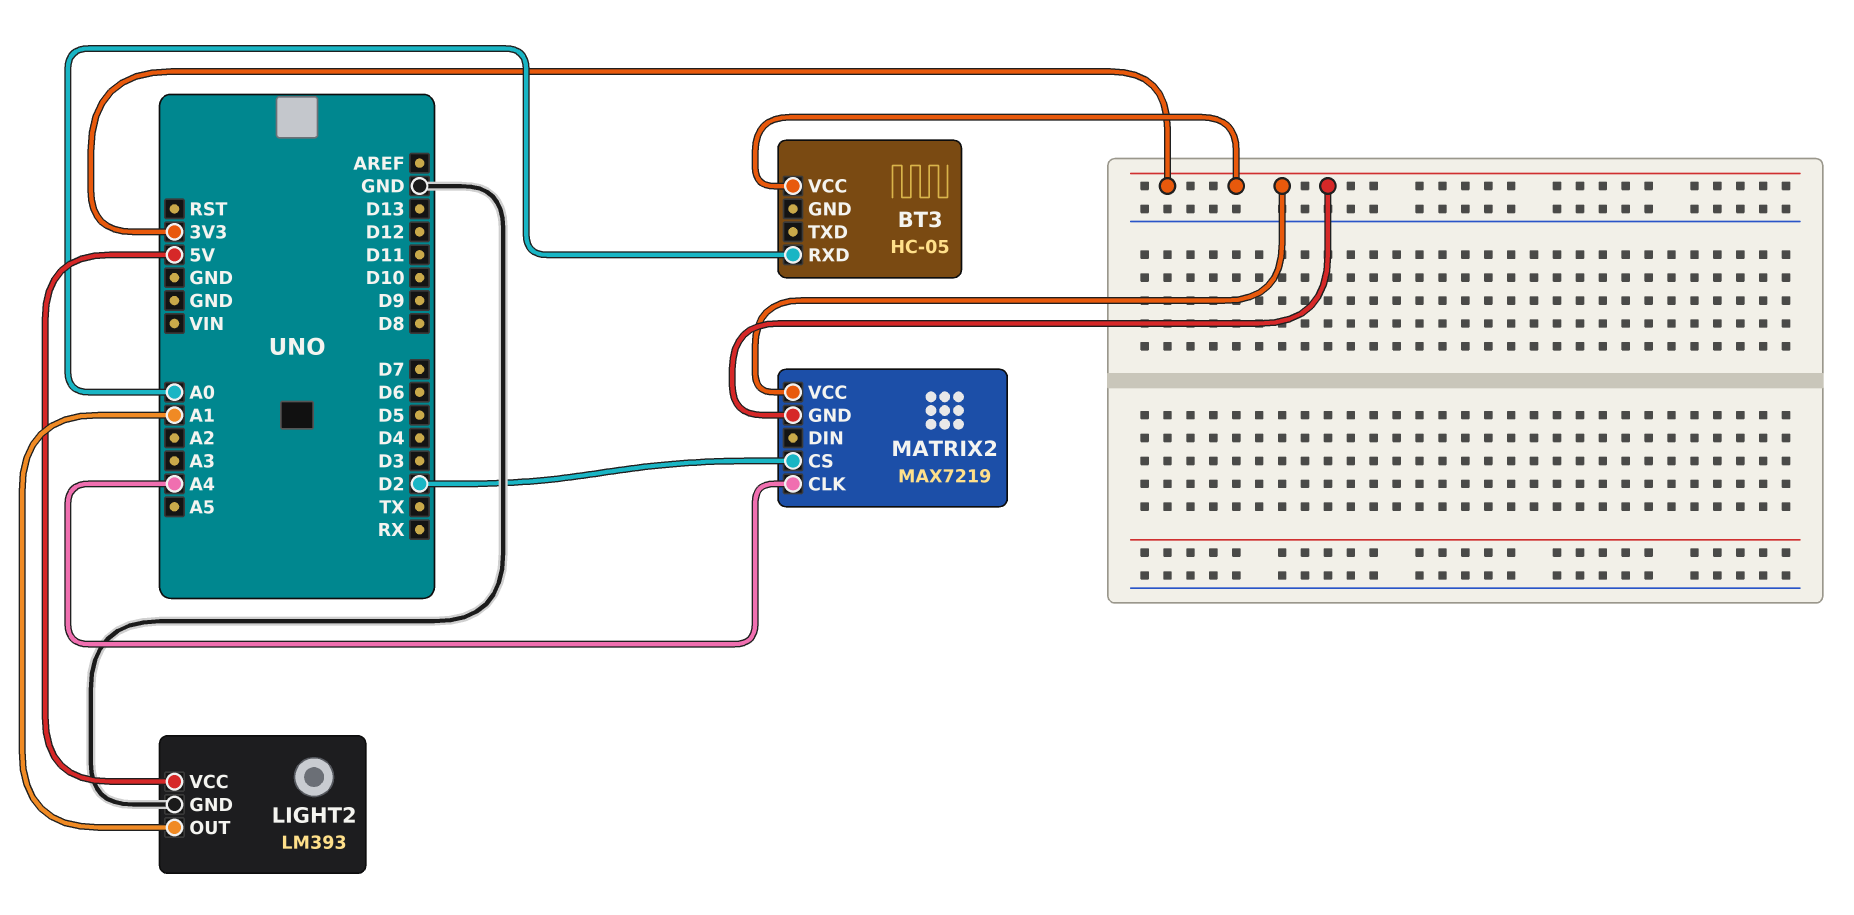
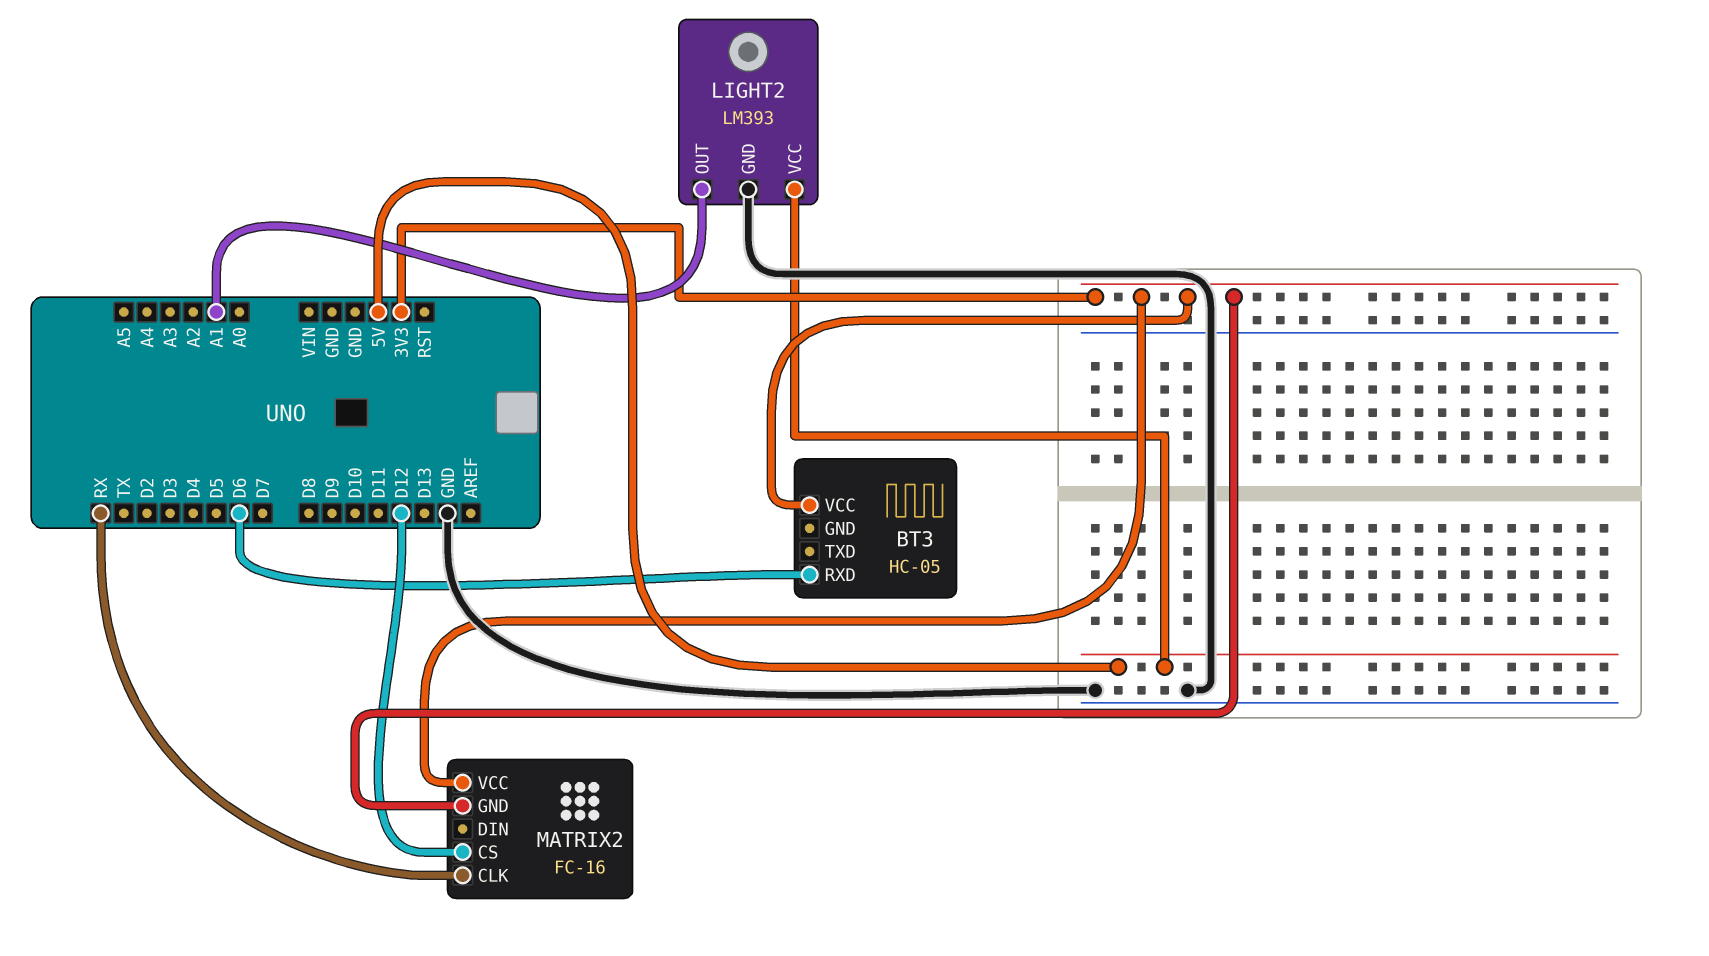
BT3 pin RXD: A0 -> D6
MATRIX2: MAX7219 -> FC-16
MATRIX2 pin CLK: A4 -> RX
MATRIX2 pin CS: D2 -> D12

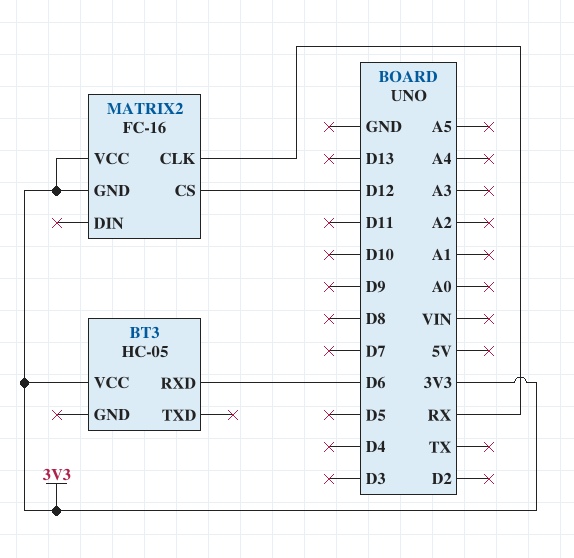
LIGHT2: LM393 -> none
LIGHT2 pin GND: GND -> none
LIGHT2 pin OUT: A1 -> none
LIGHT2 pin VCC: 5V -> none

